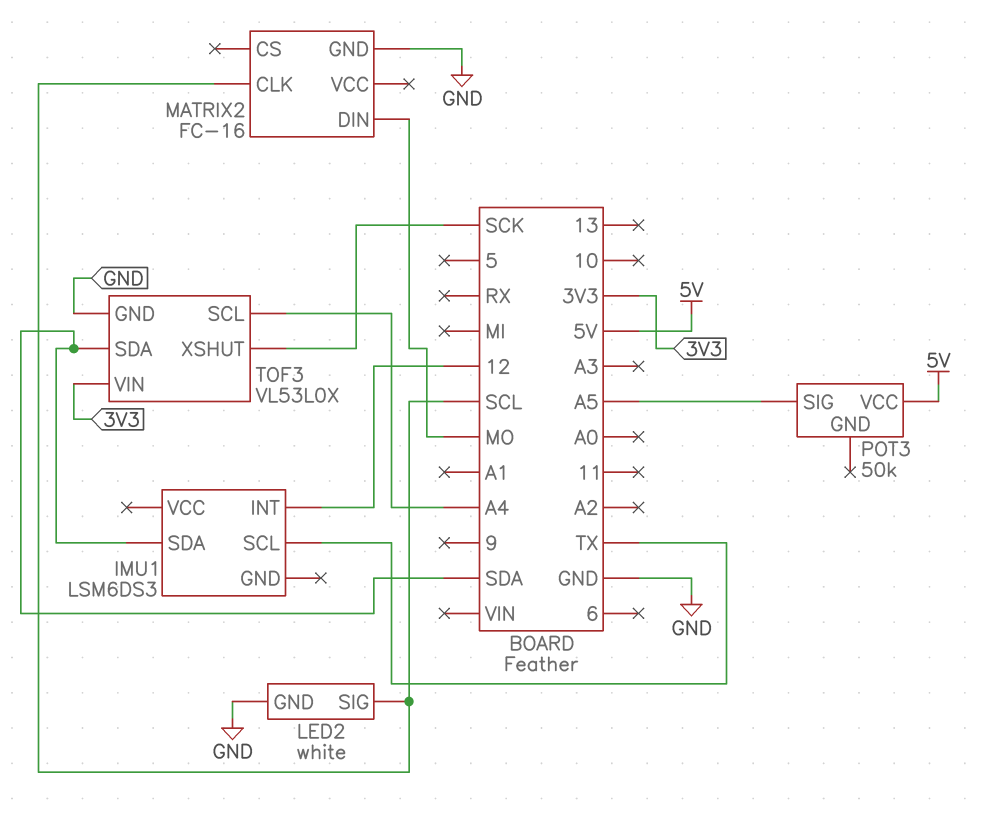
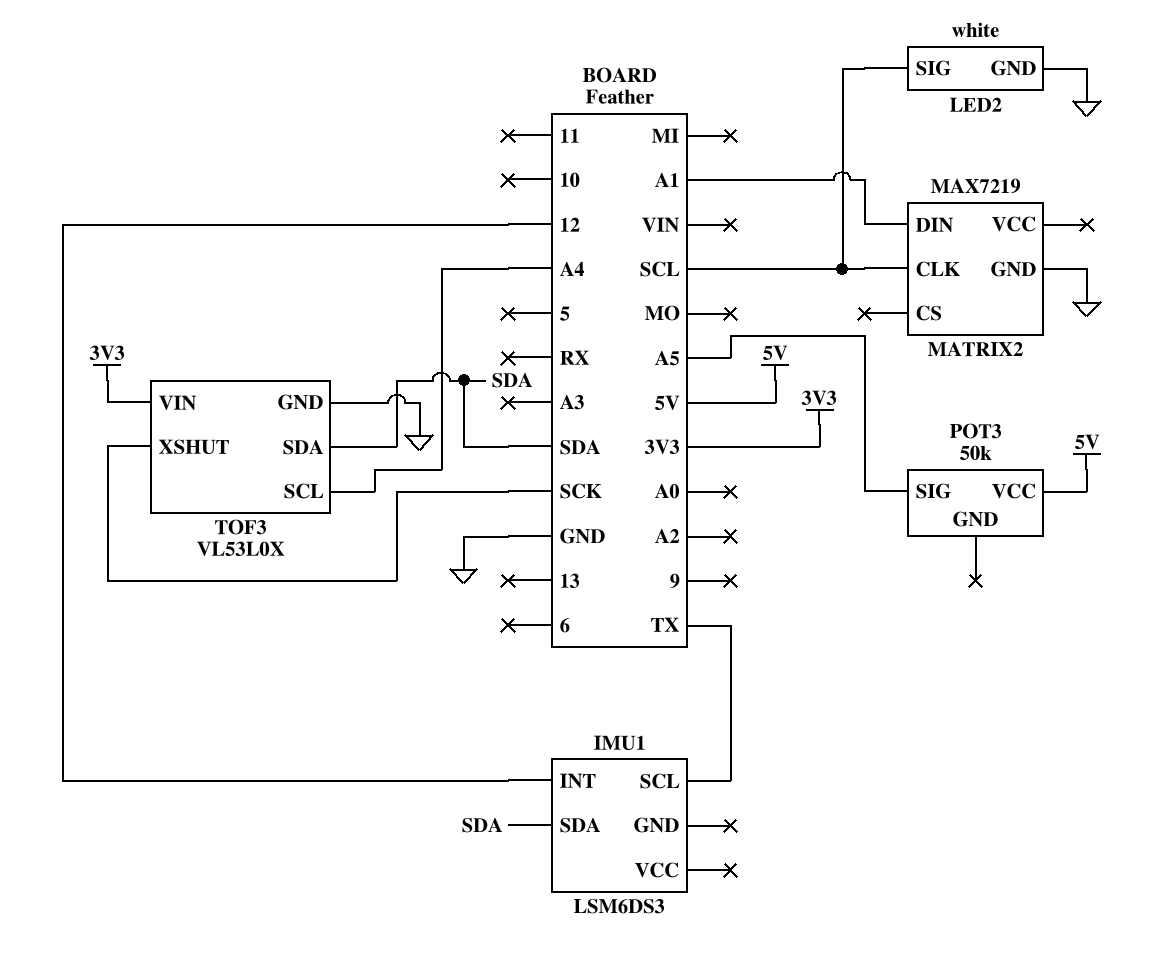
MATRIX2: FC-16 -> MAX7219
MATRIX2 pin DIN: MO -> A1

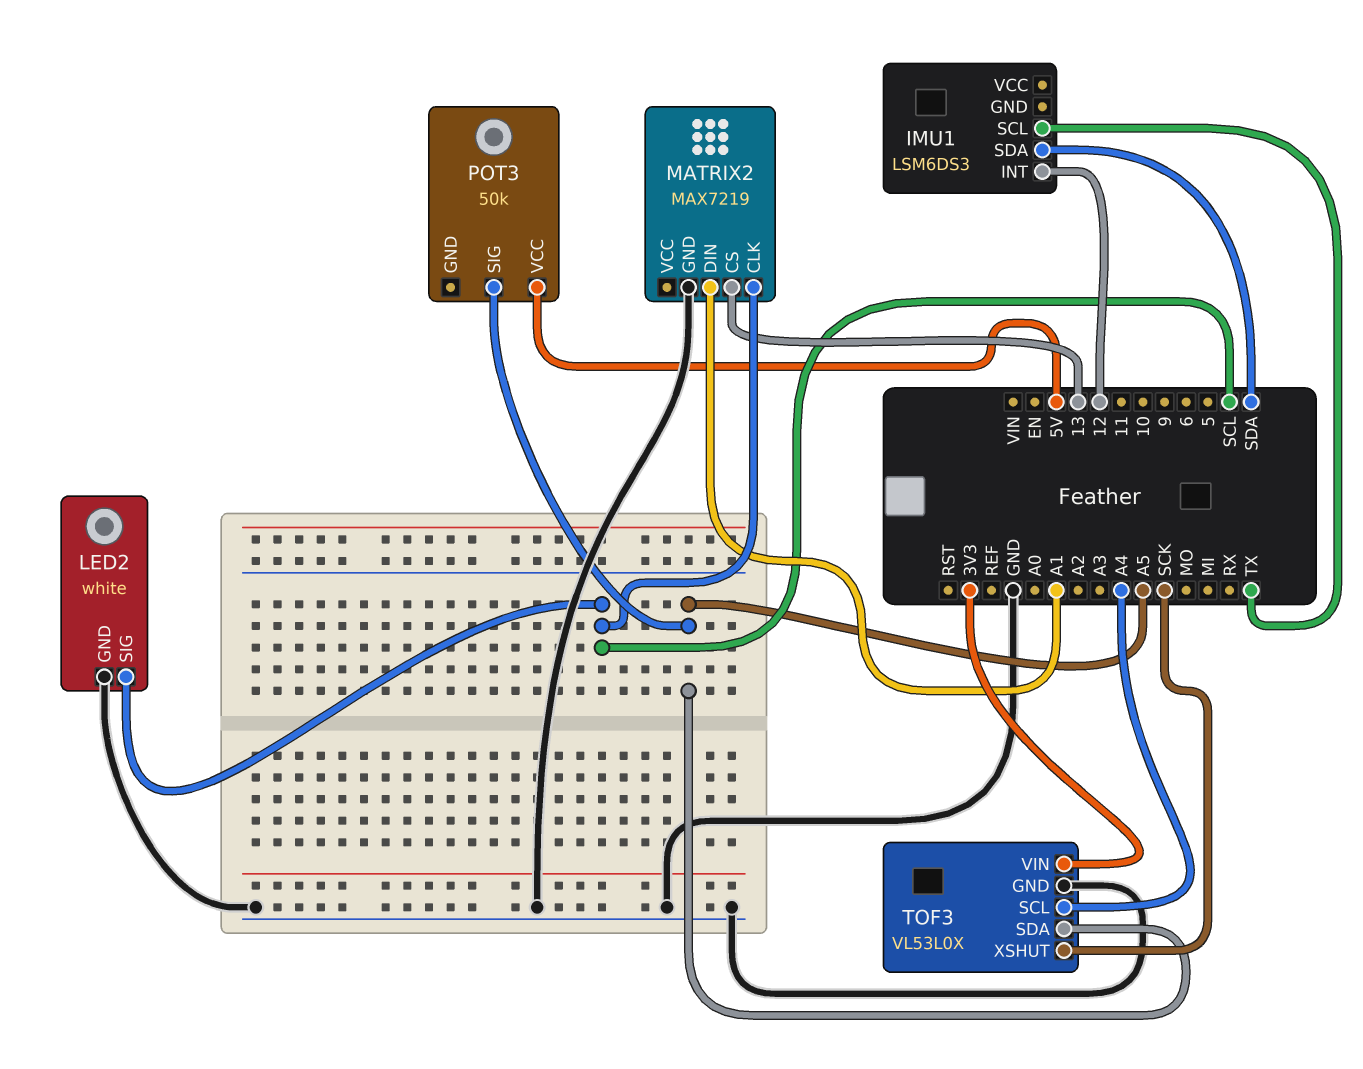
MATRIX2 pin CS: none -> 13
TOF3 pin SDA: SDA -> A5

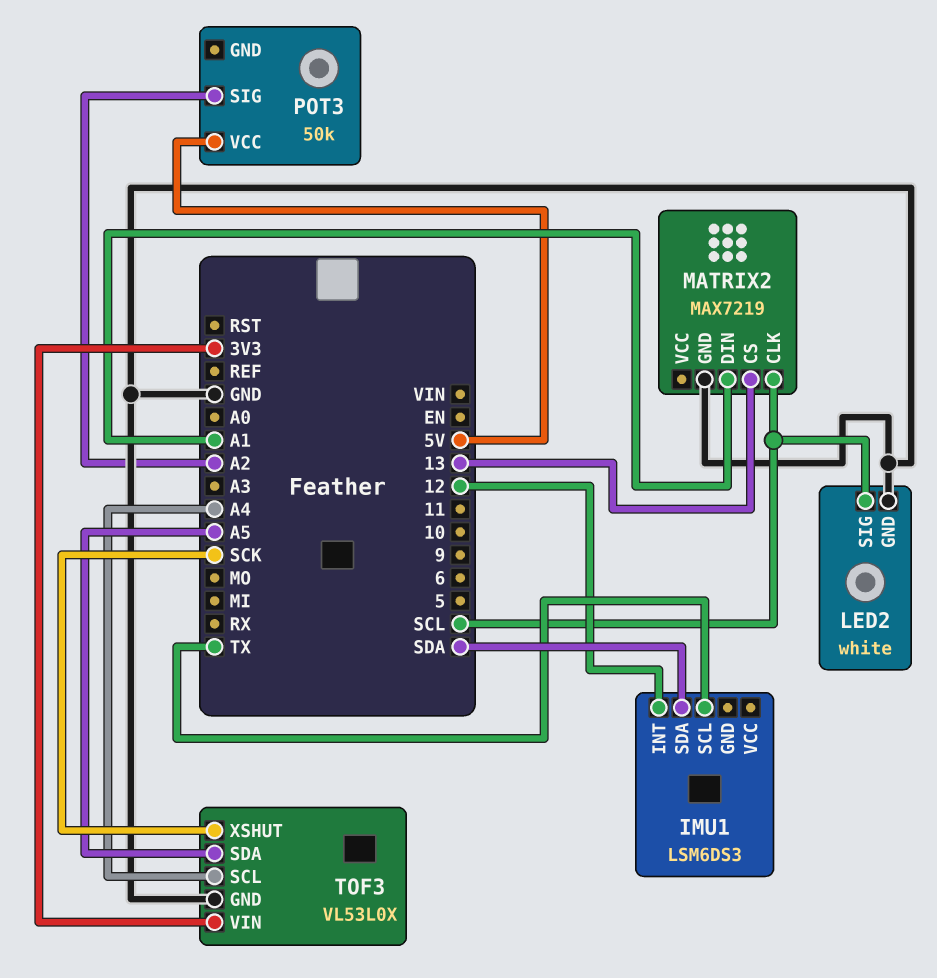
POT3 pin SIG: A5 -> A2

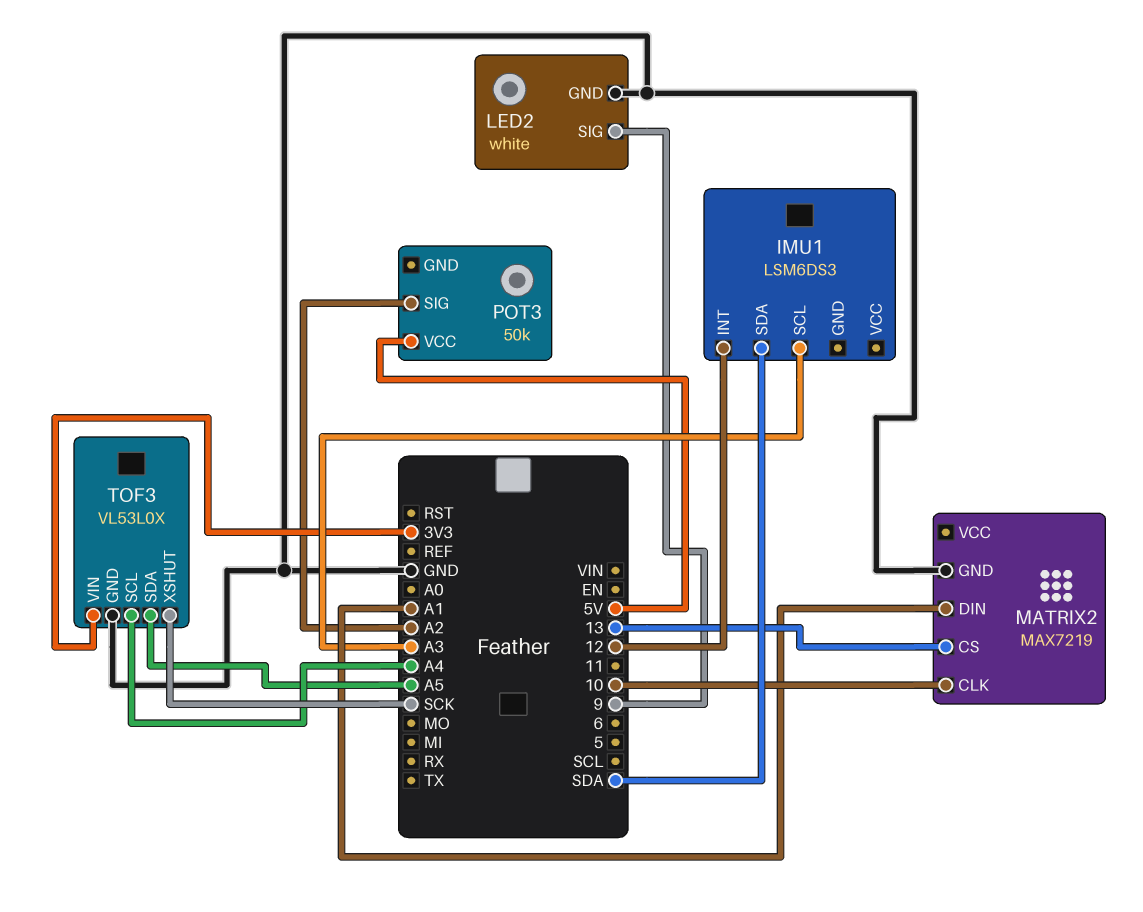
IMU1 pin SCL: TX -> A3
LED2 pin SIG: SCL -> 9
MATRIX2 pin CLK: SCL -> 10

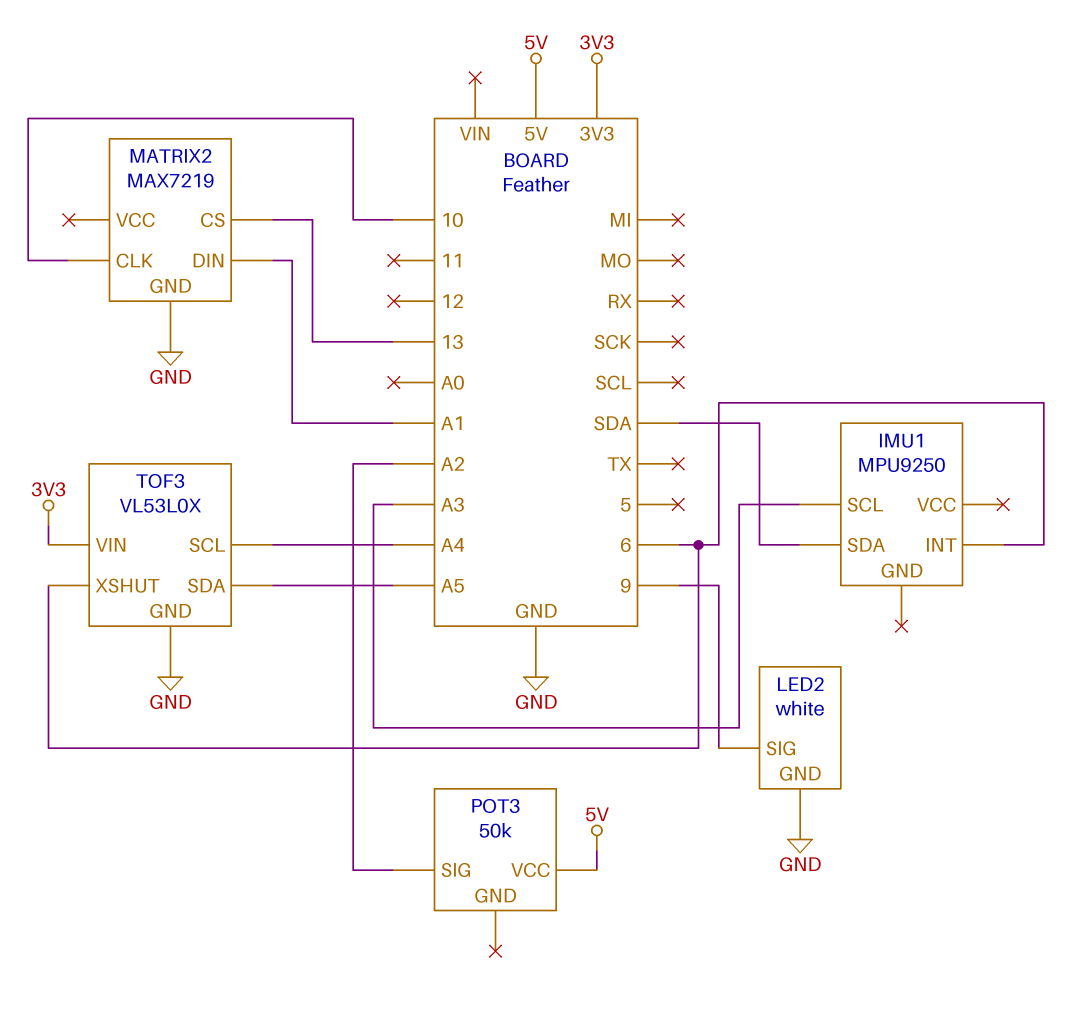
IMU1: LSM6DS3 -> MPU9250
IMU1 pin INT: 12 -> 6
TOF3 pin XSHUT: SCK -> 6

